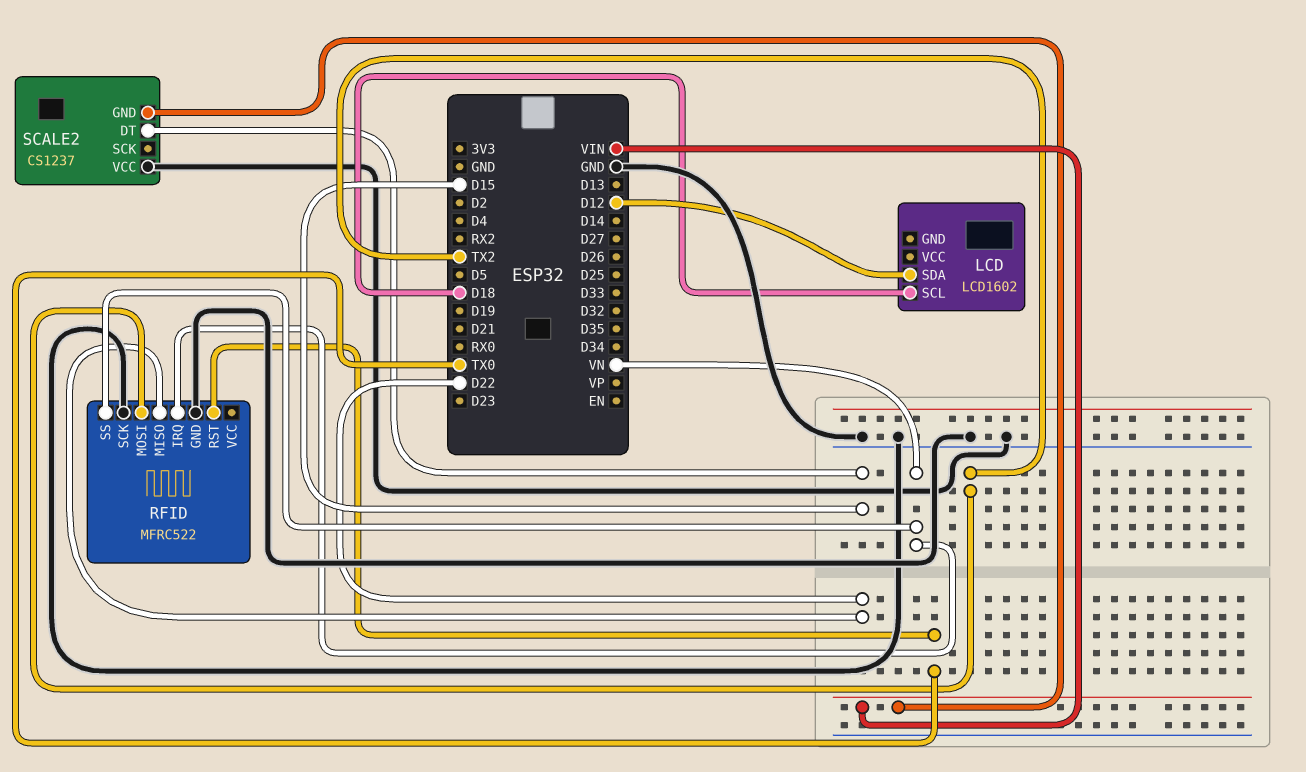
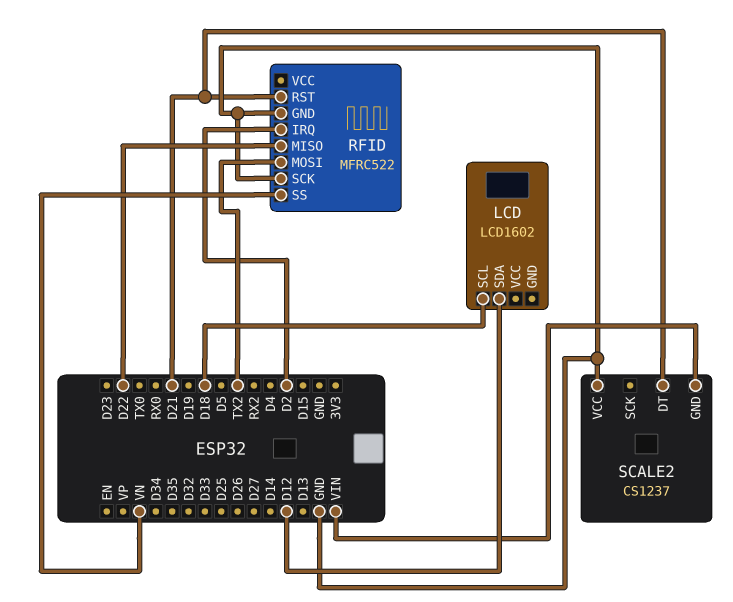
RFID pin IRQ: VN -> D2
RFID pin RST: TX0 -> D21
SCALE2 pin DT: D15 -> D21

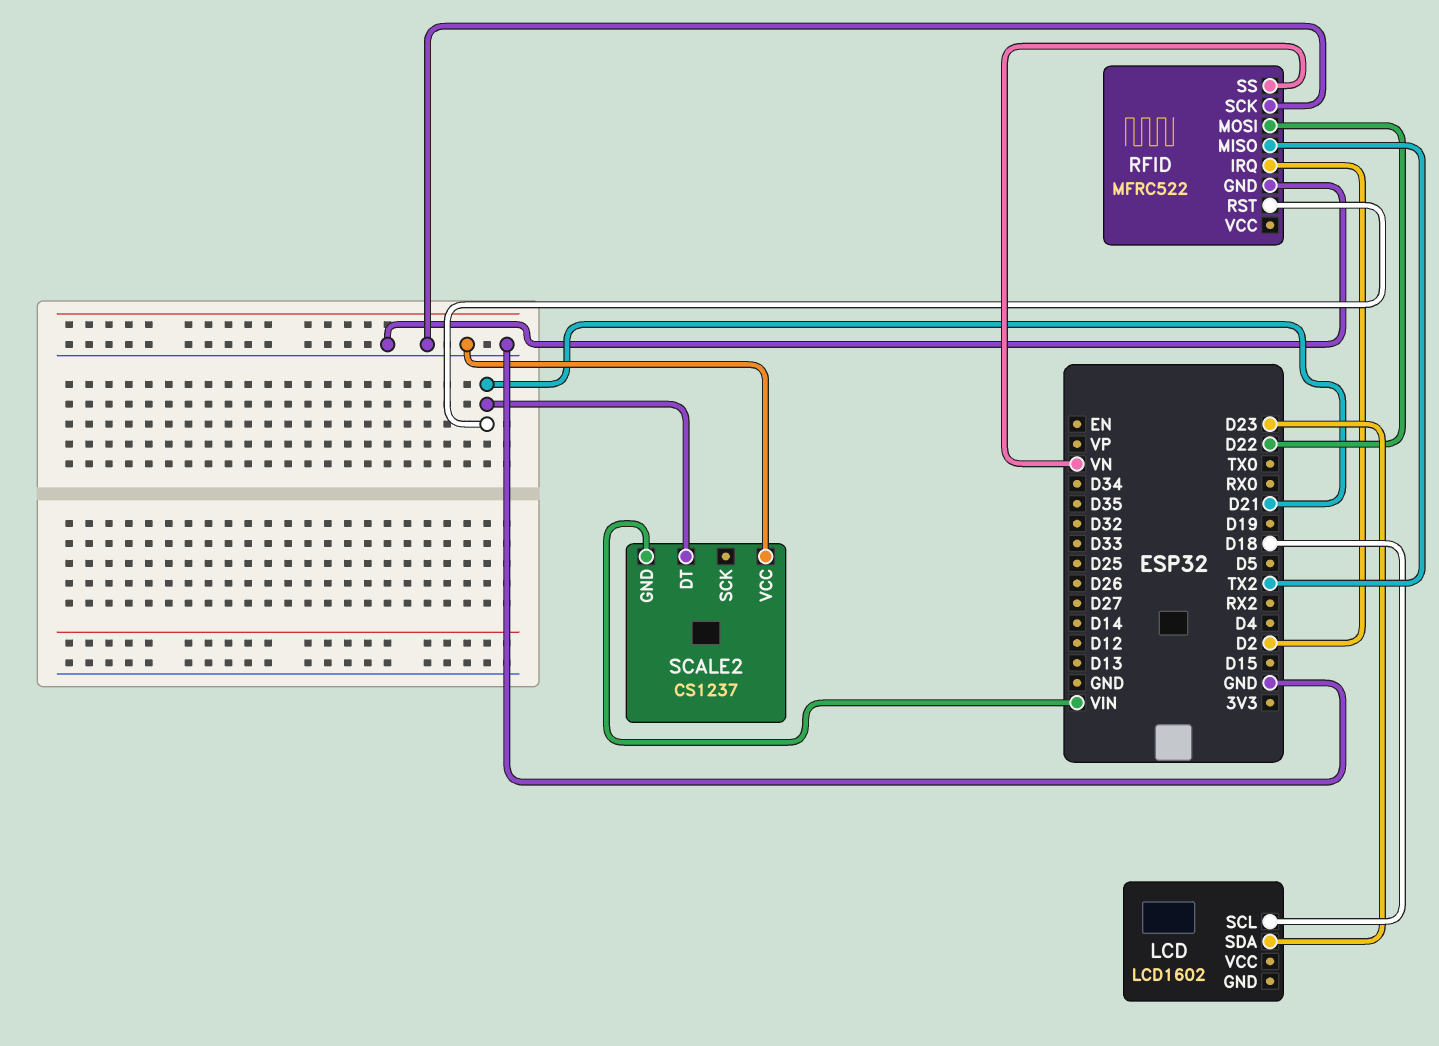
LCD pin SDA: D12 -> D23
RFID pin MISO: D22 -> TX2
RFID pin MOSI: TX2 -> D22

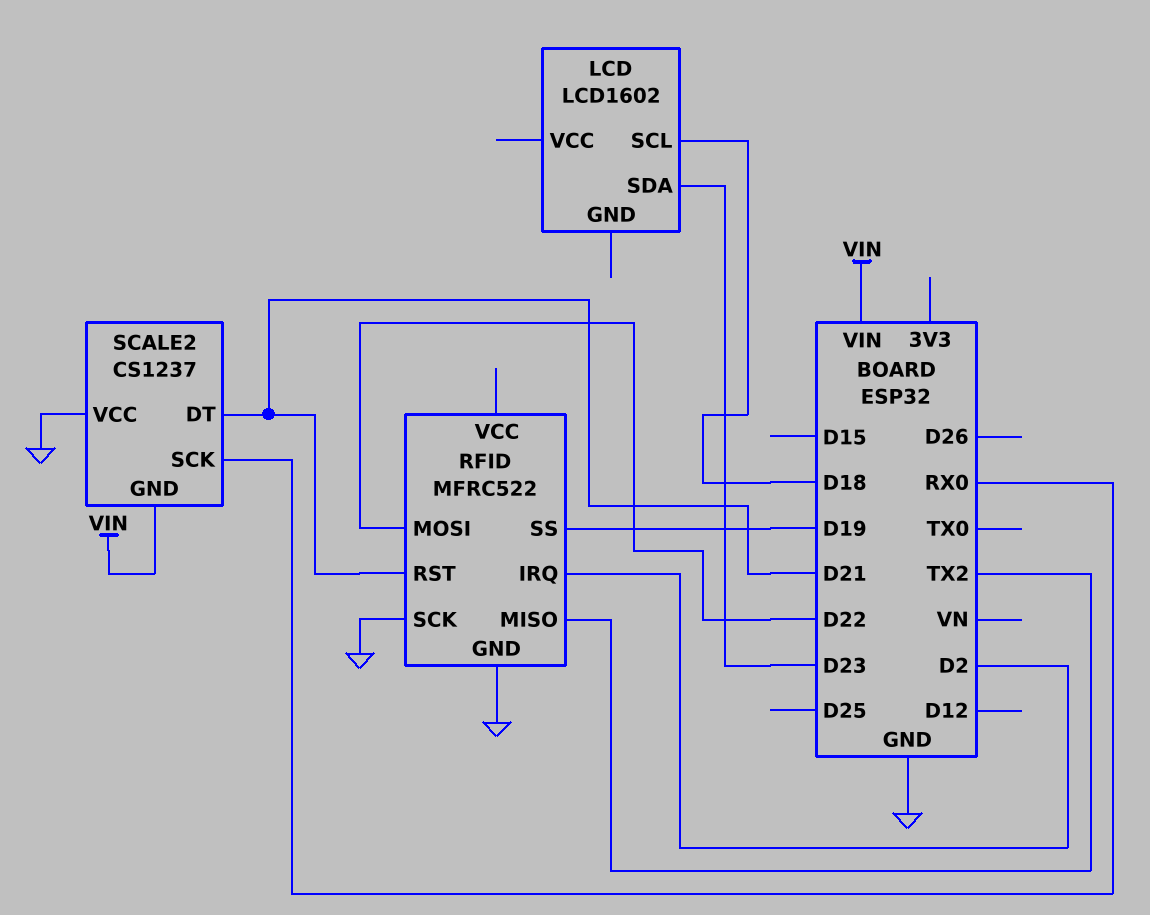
RFID pin SS: VN -> D19
SCALE2 pin SCK: none -> RX0

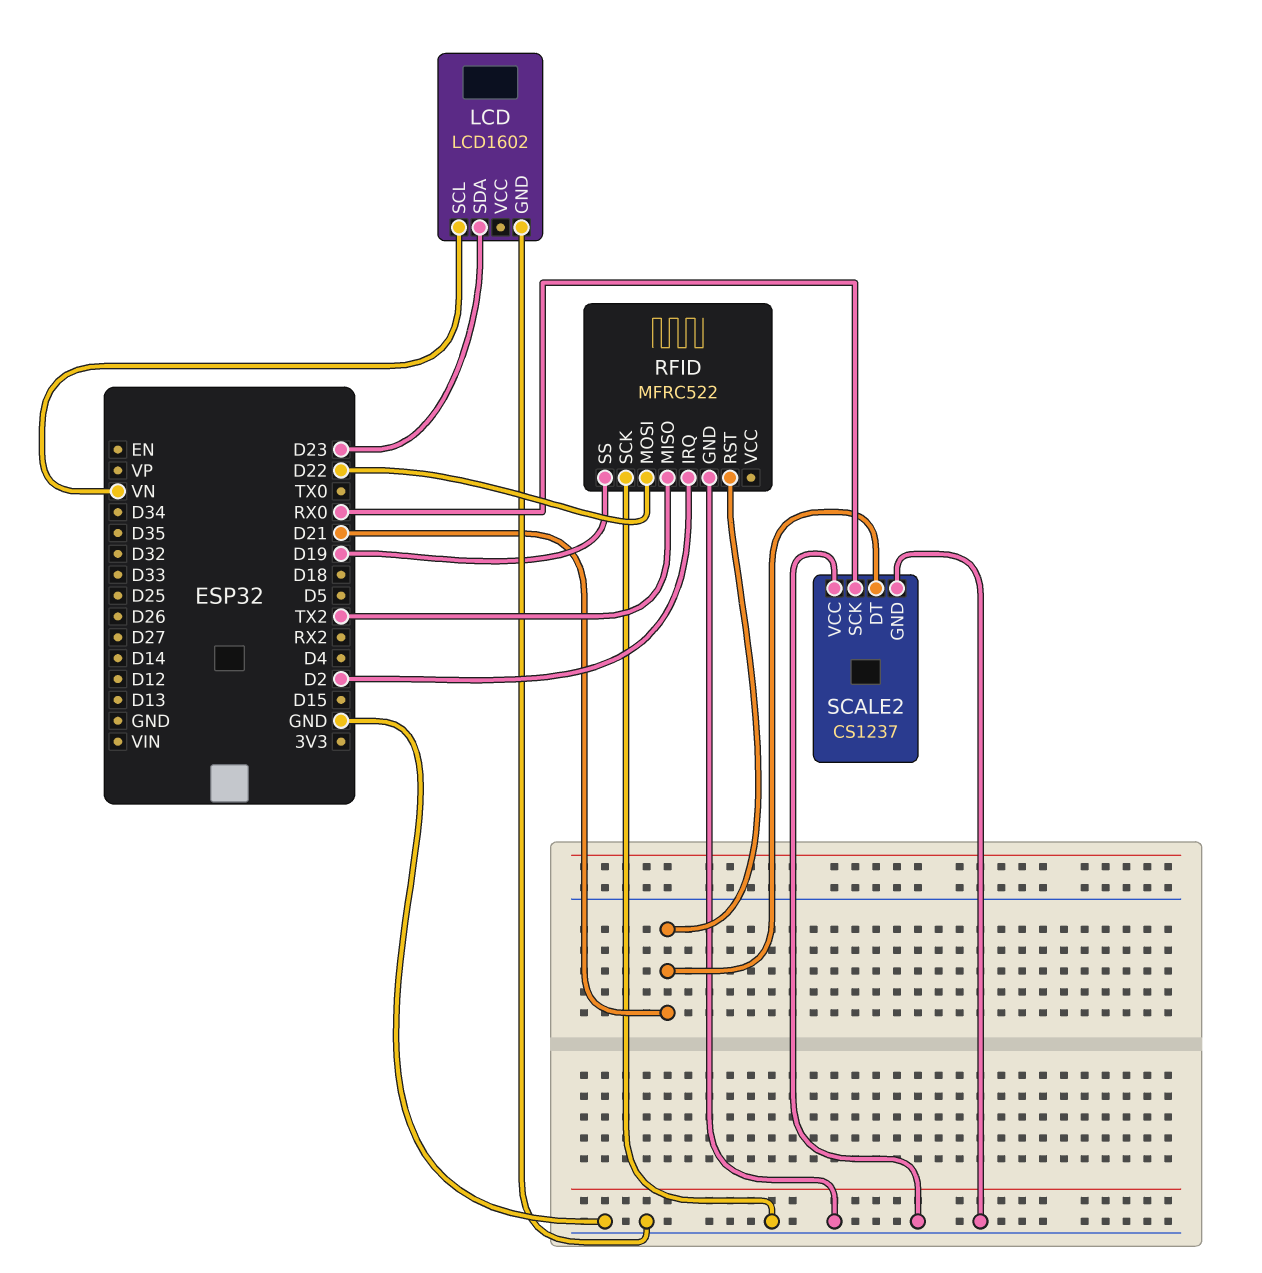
LCD pin GND: none -> GND
LCD pin SCL: D18 -> VN
SCALE2 pin GND: VIN -> GND

